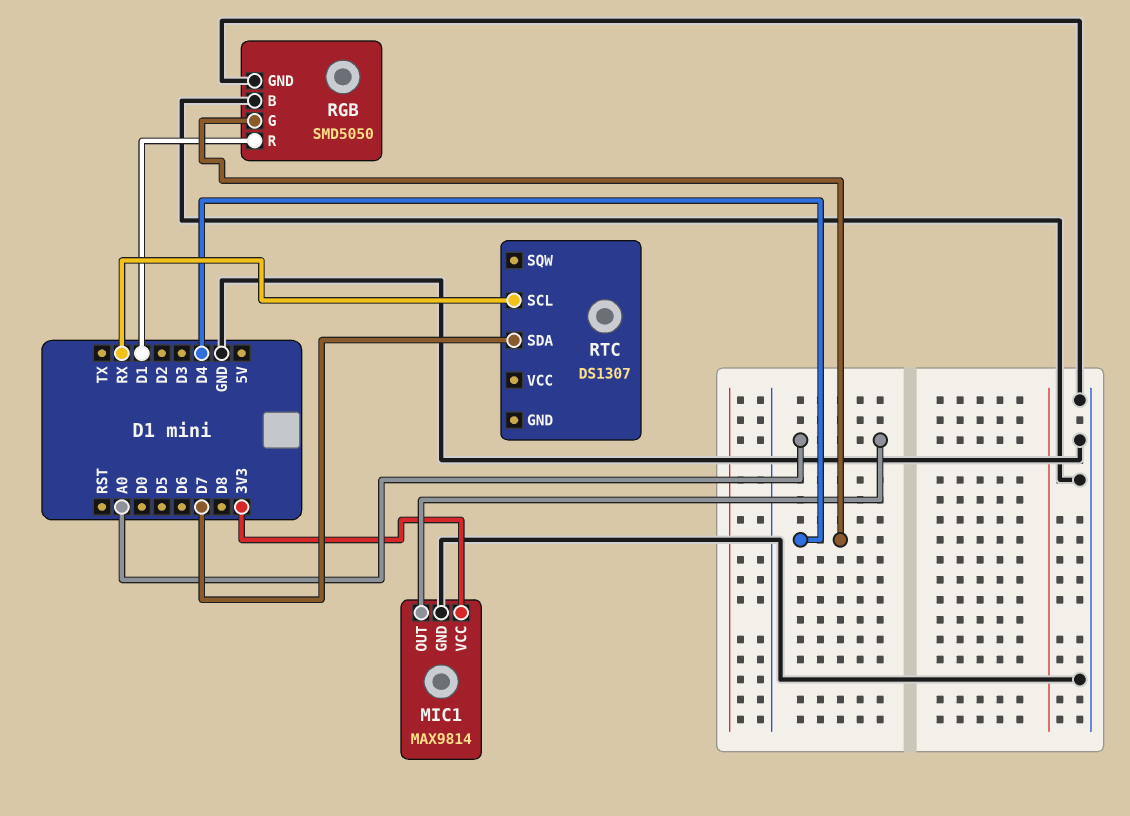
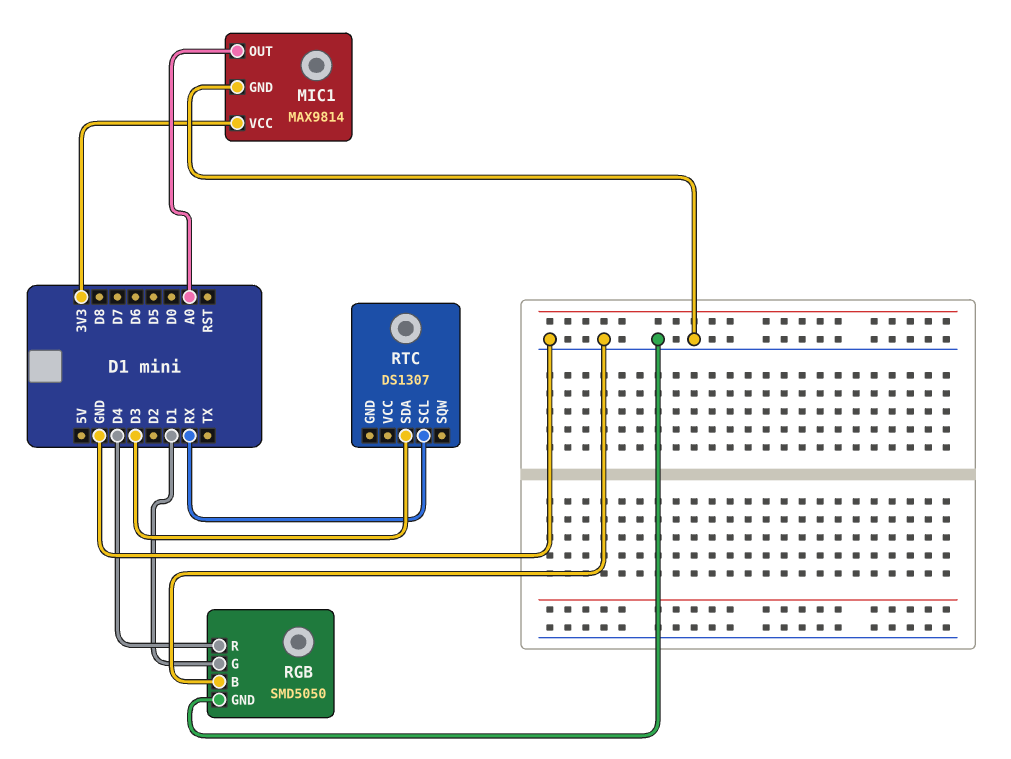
RGB pin G: D4 -> D1
RGB pin R: D1 -> D4
RTC pin SDA: D7 -> D3

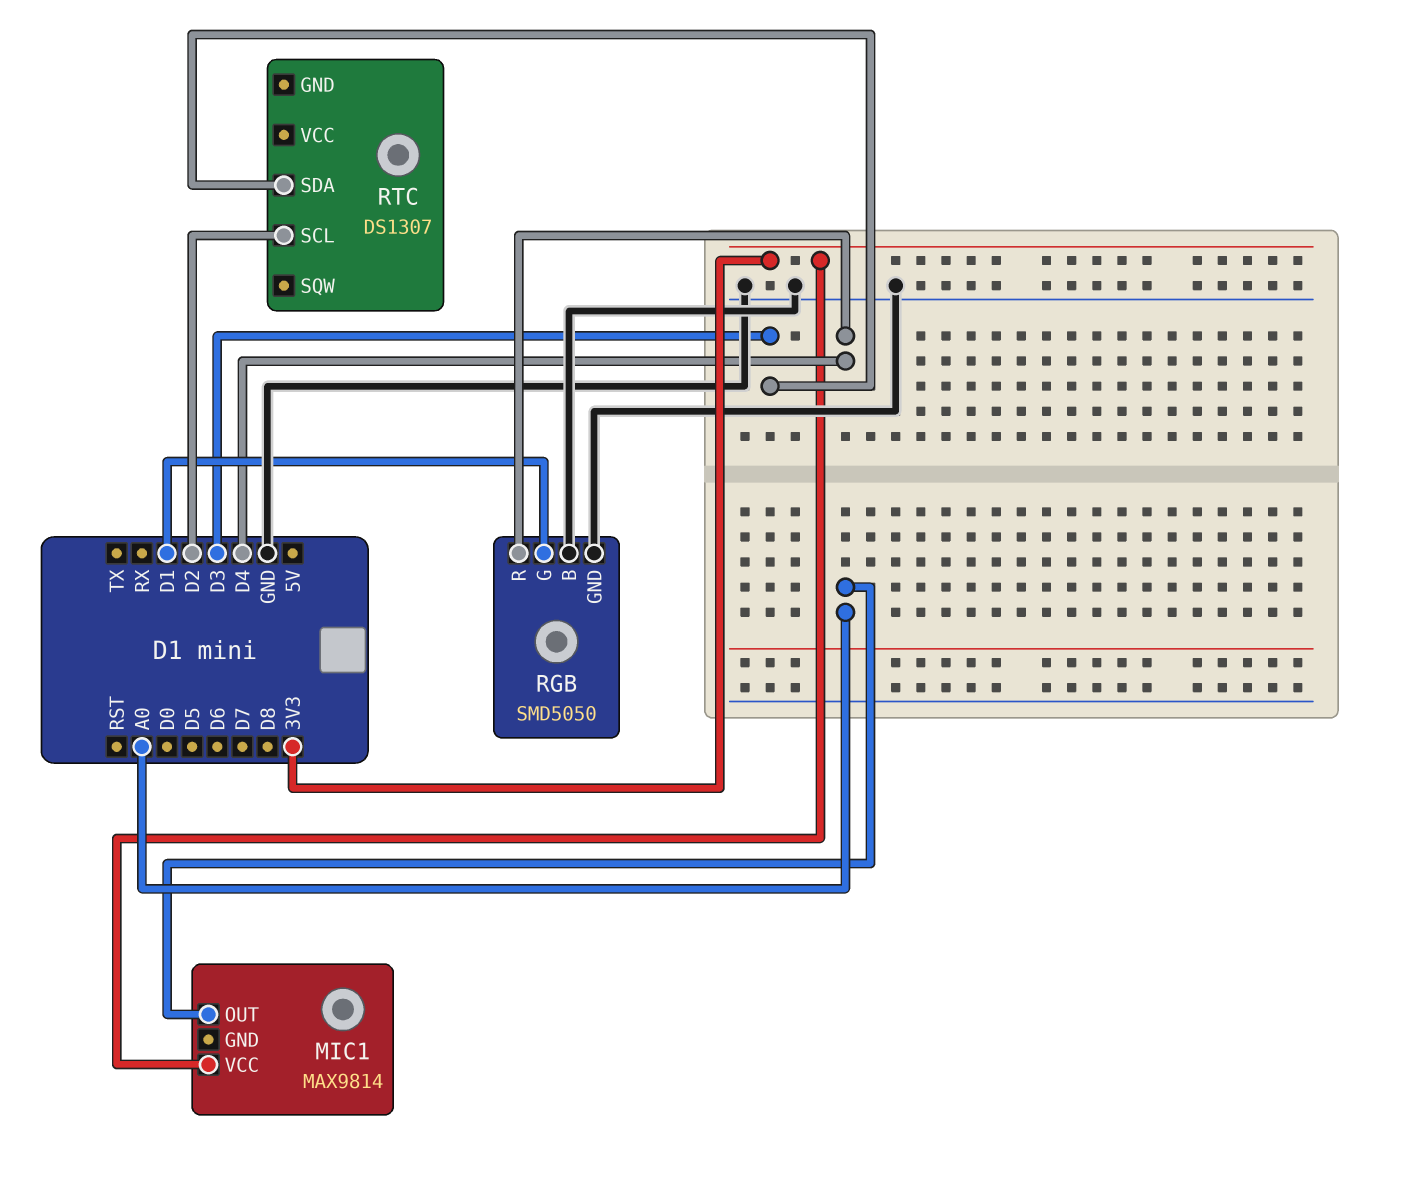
MIC1 pin GND: GND -> none
RTC pin SCL: RX -> D2

